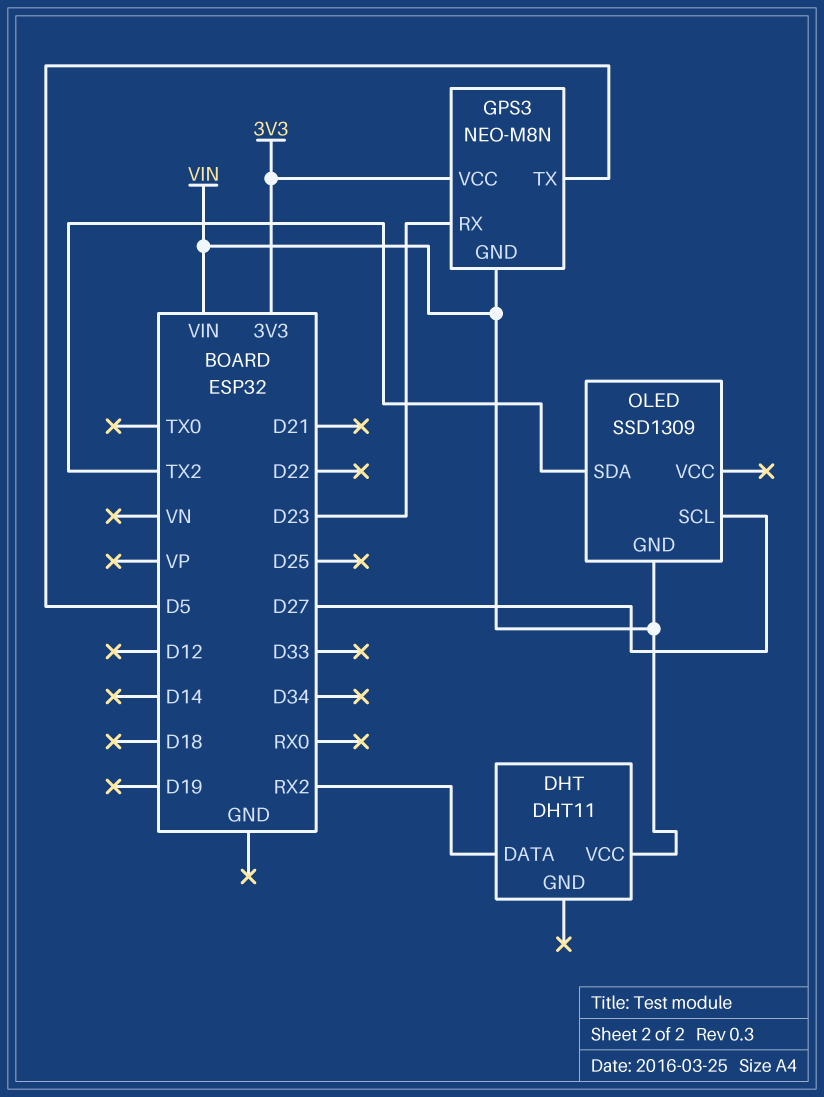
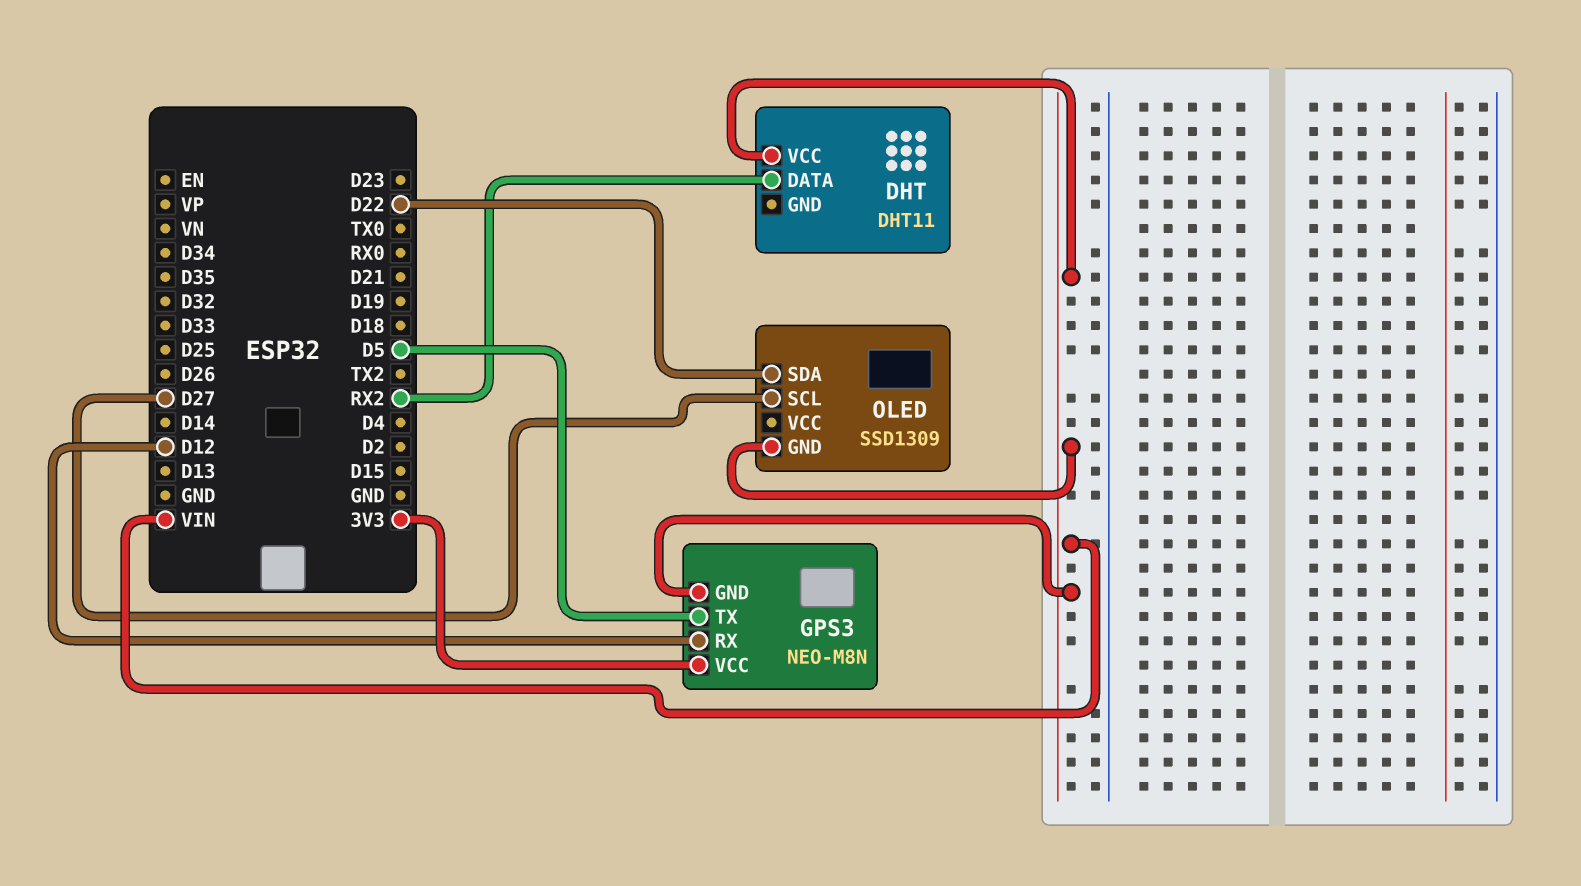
GPS3 pin RX: D23 -> D12
OLED pin SDA: TX2 -> D22

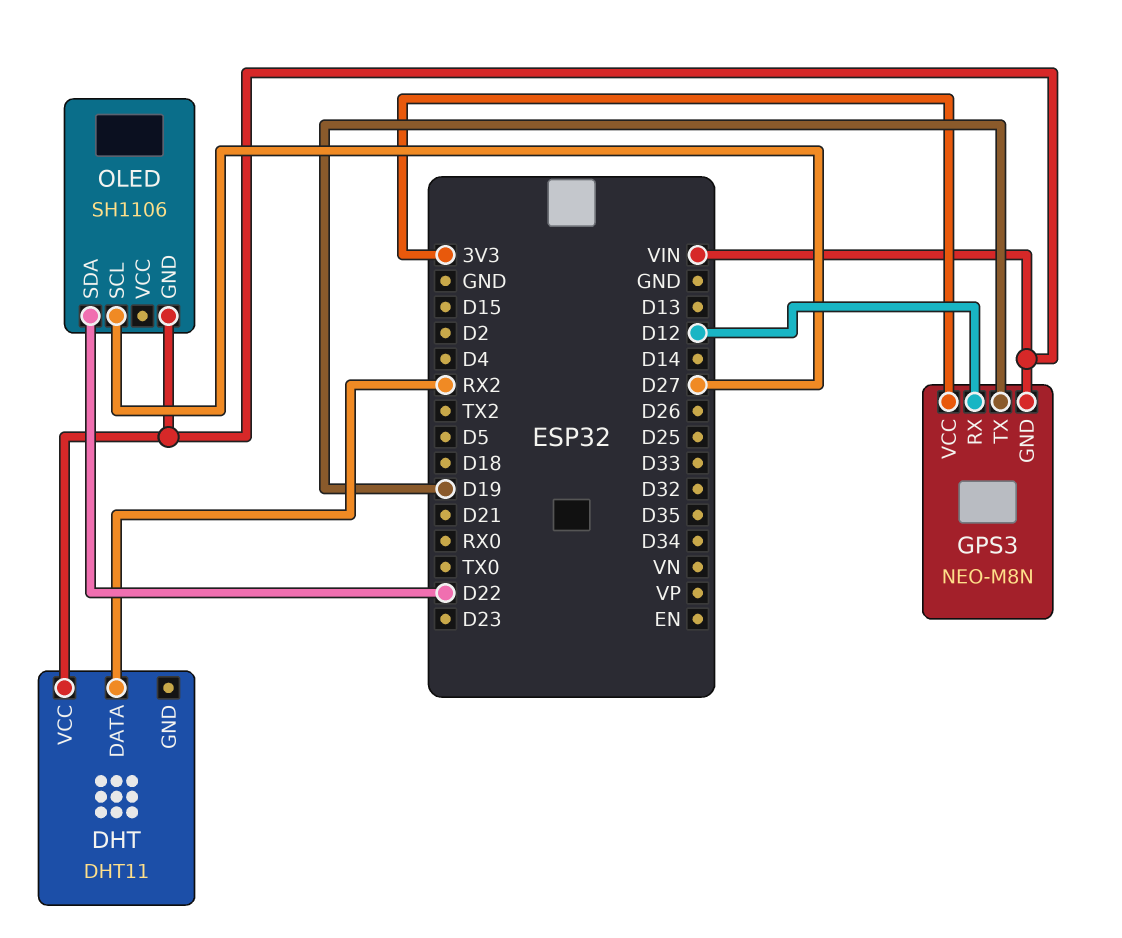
GPS3 pin TX: D5 -> D19
OLED: SSD1309 -> SH1106

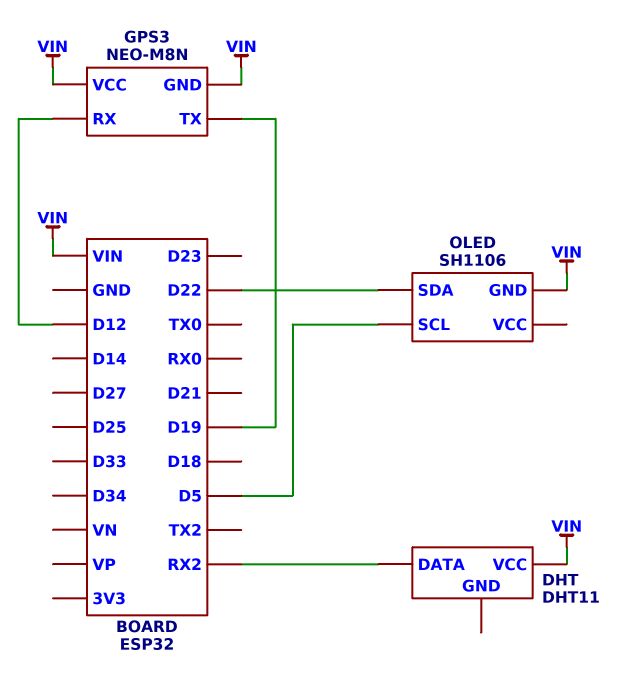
GPS3 pin VCC: 3V3 -> VIN
OLED pin SCL: D27 -> D5

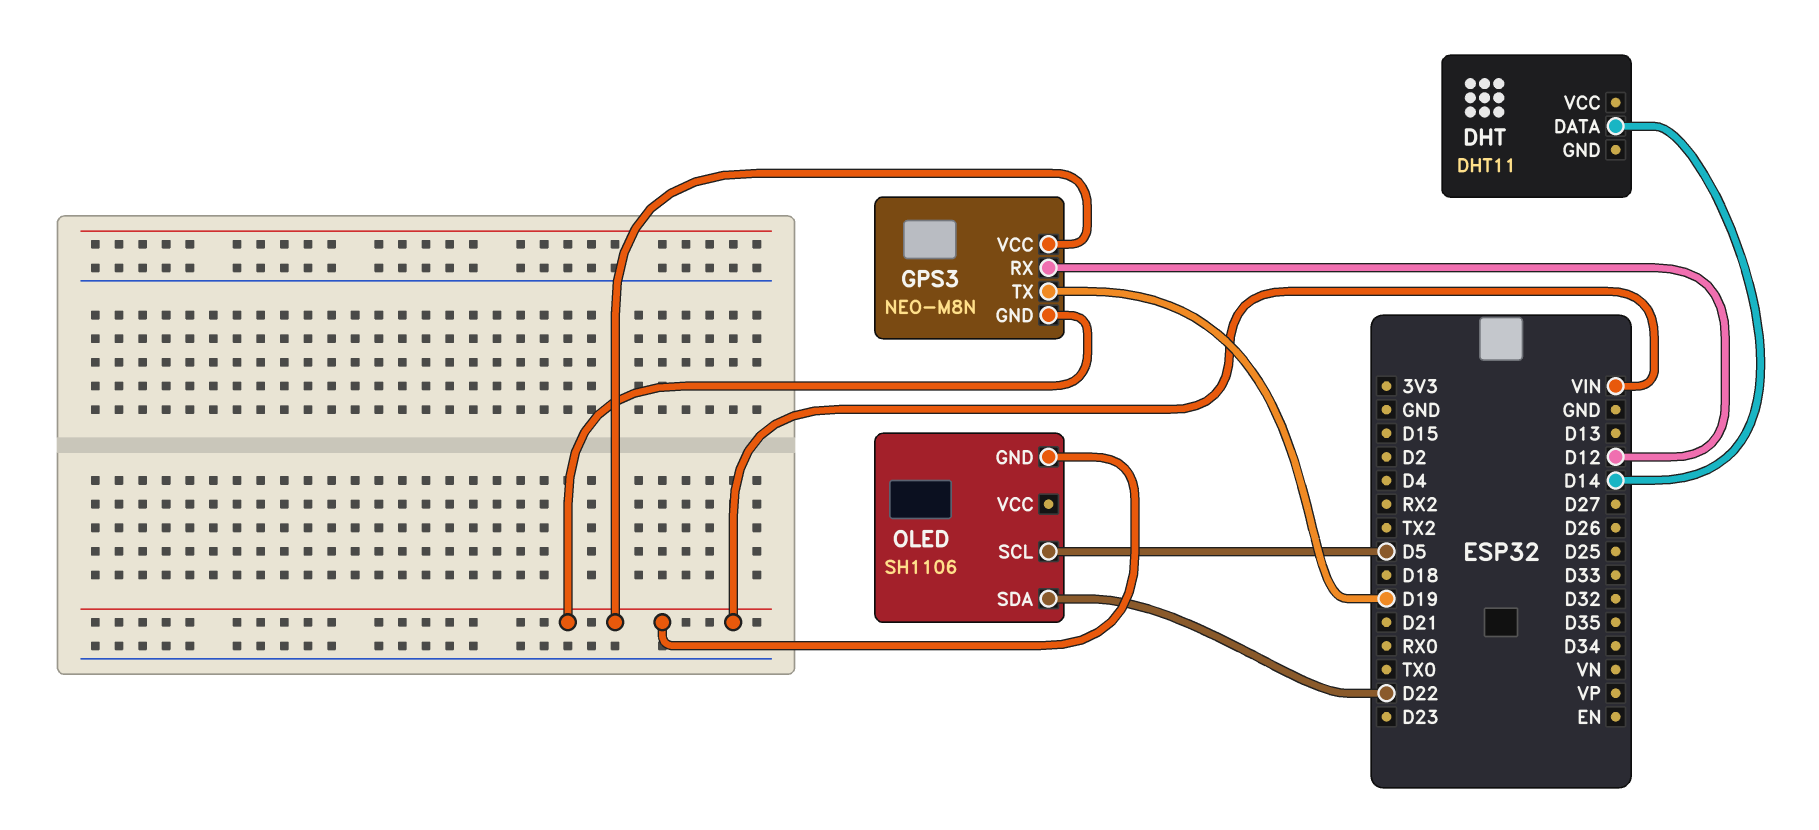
DHT pin DATA: RX2 -> D14
DHT pin VCC: VIN -> none

